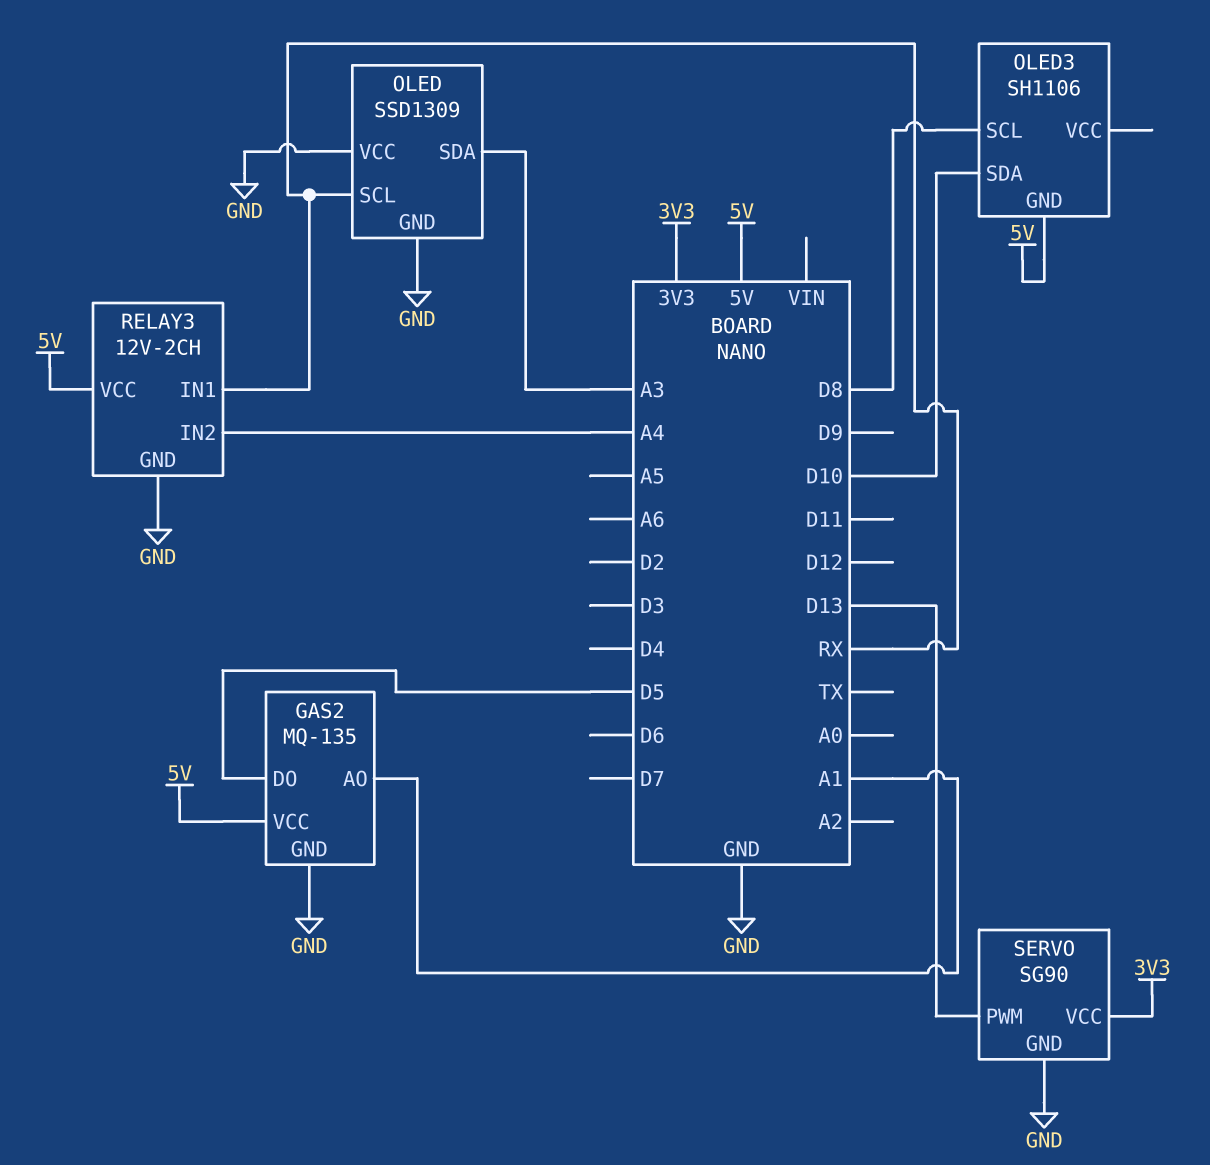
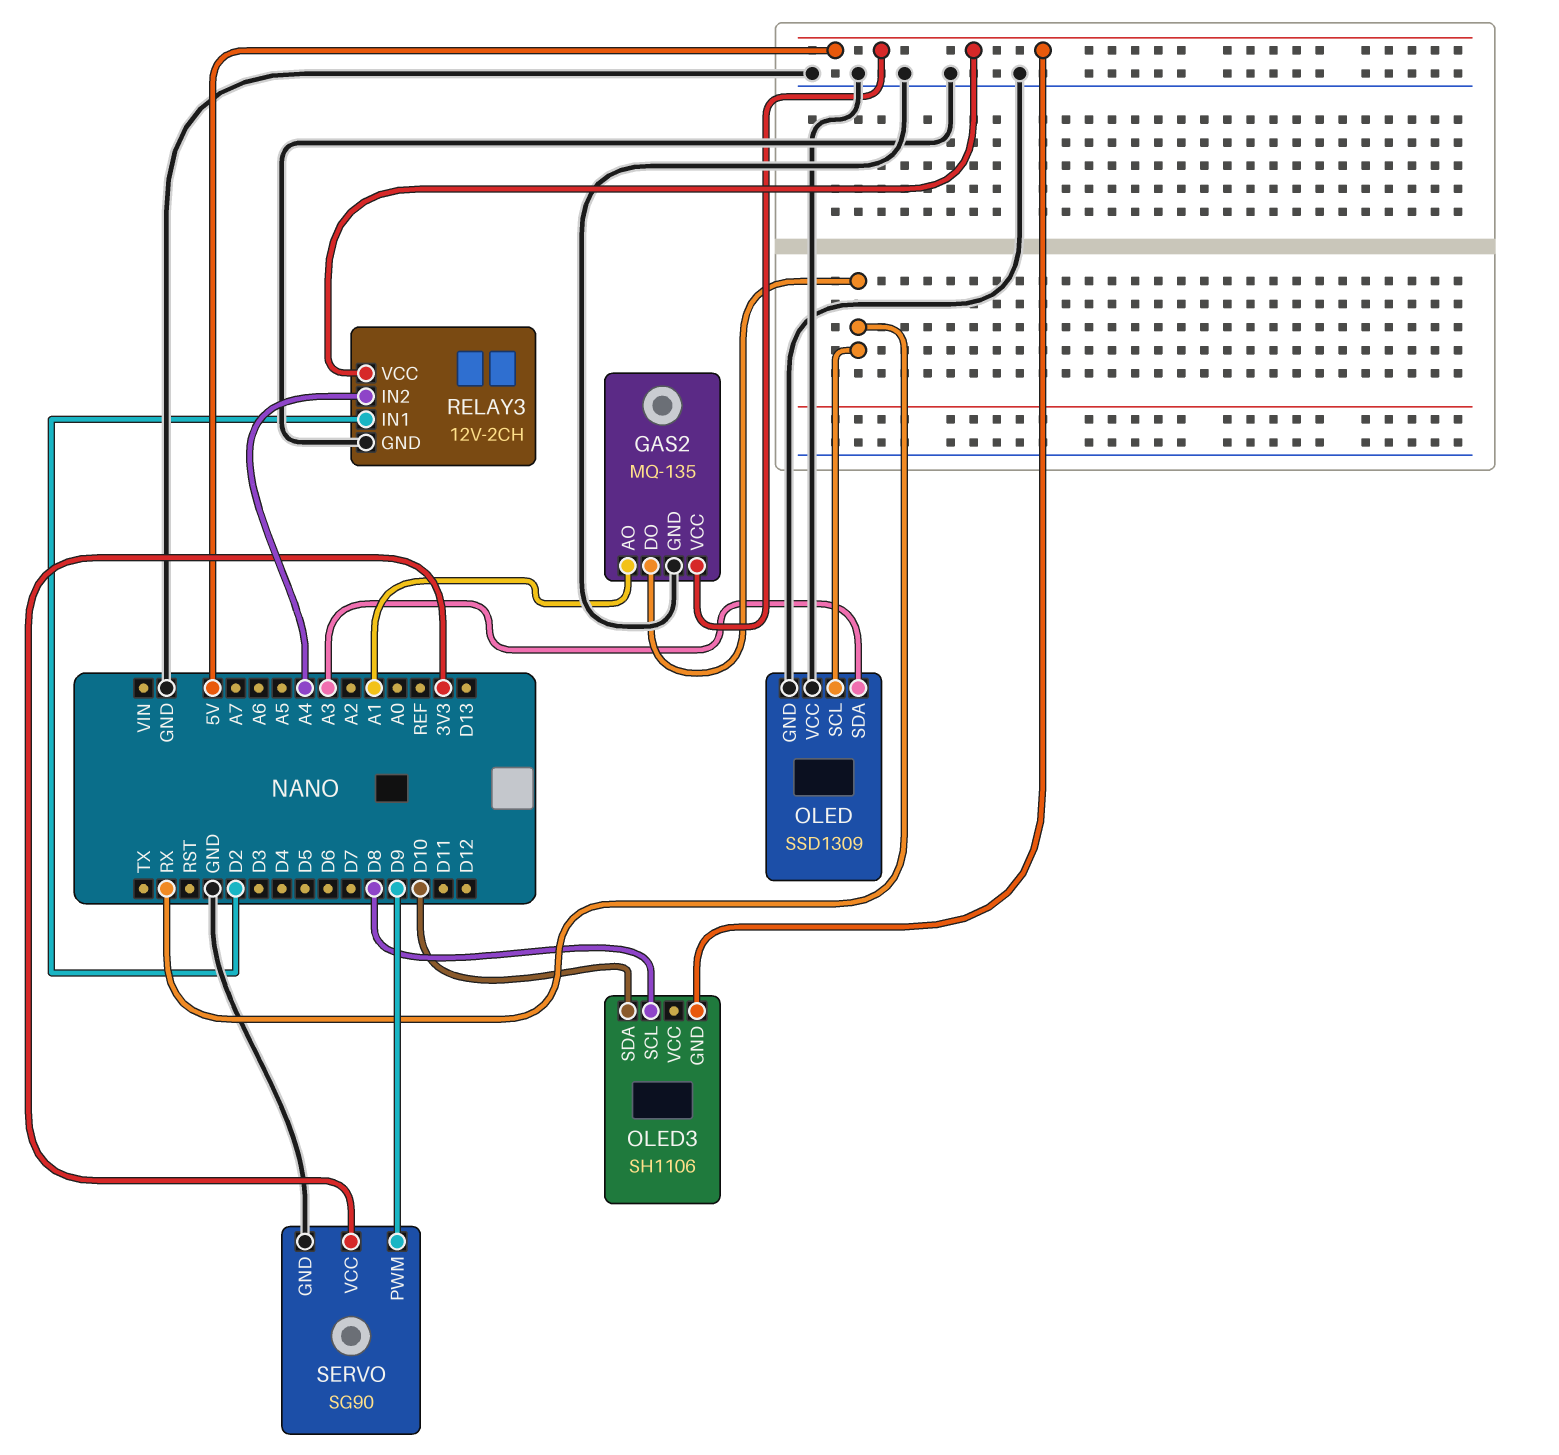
GAS2 pin DO: D5 -> RX
RELAY3 pin IN1: RX -> D2
SERVO pin PWM: D13 -> D9

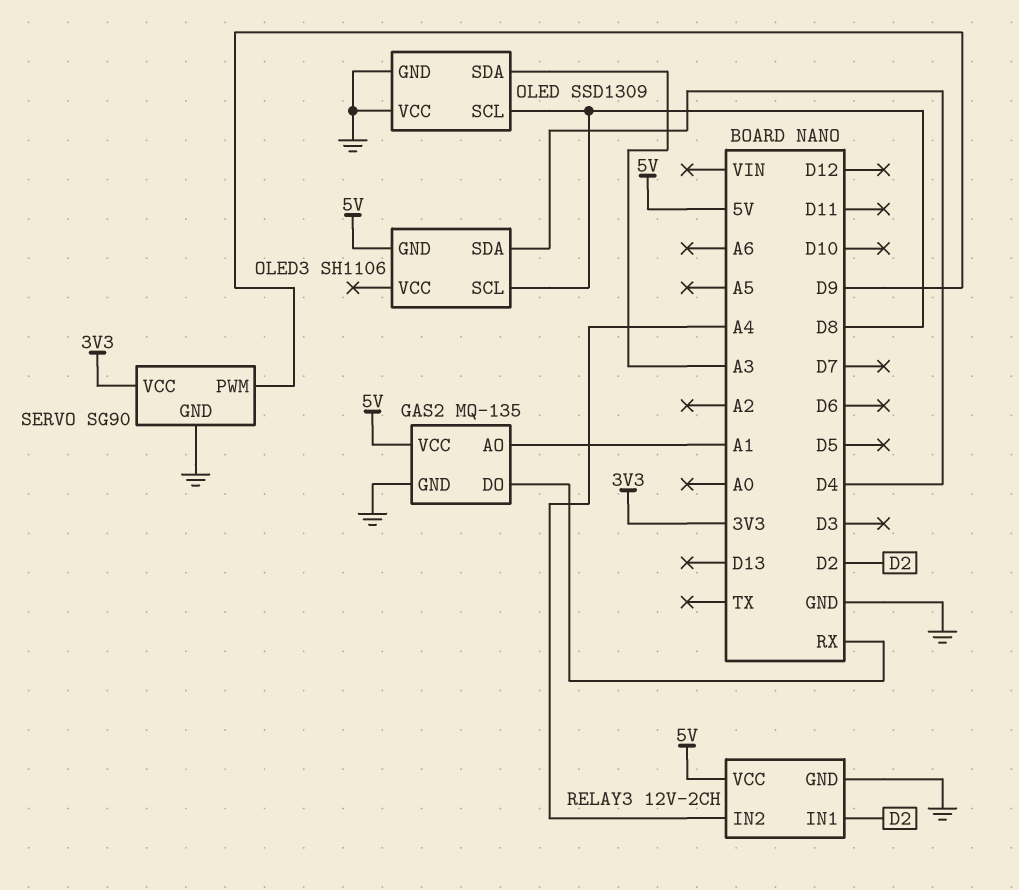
OLED pin SCL: RX -> D8
OLED3 pin SDA: D10 -> D4

